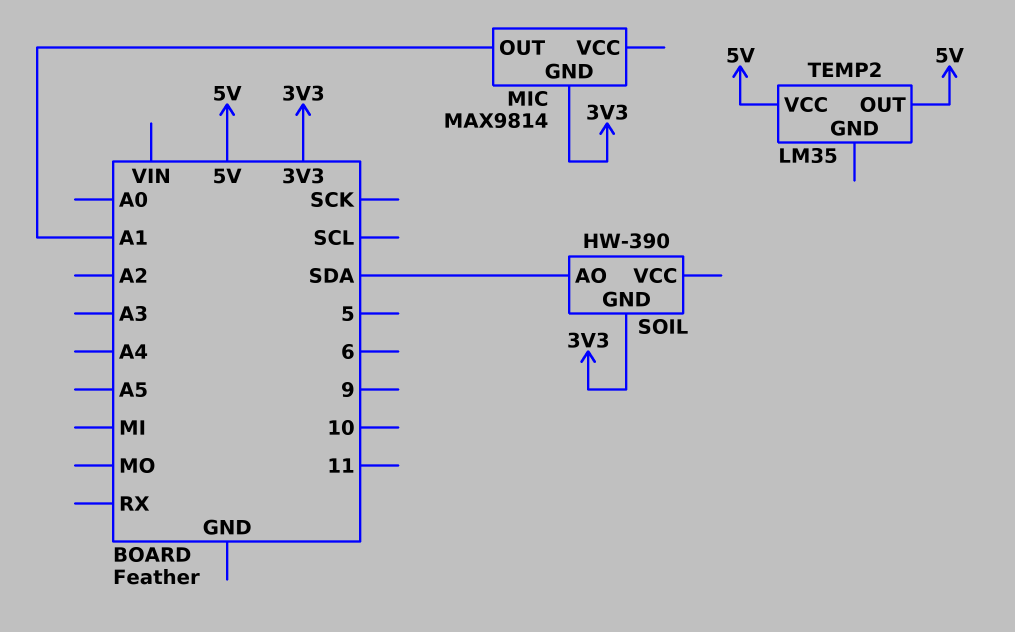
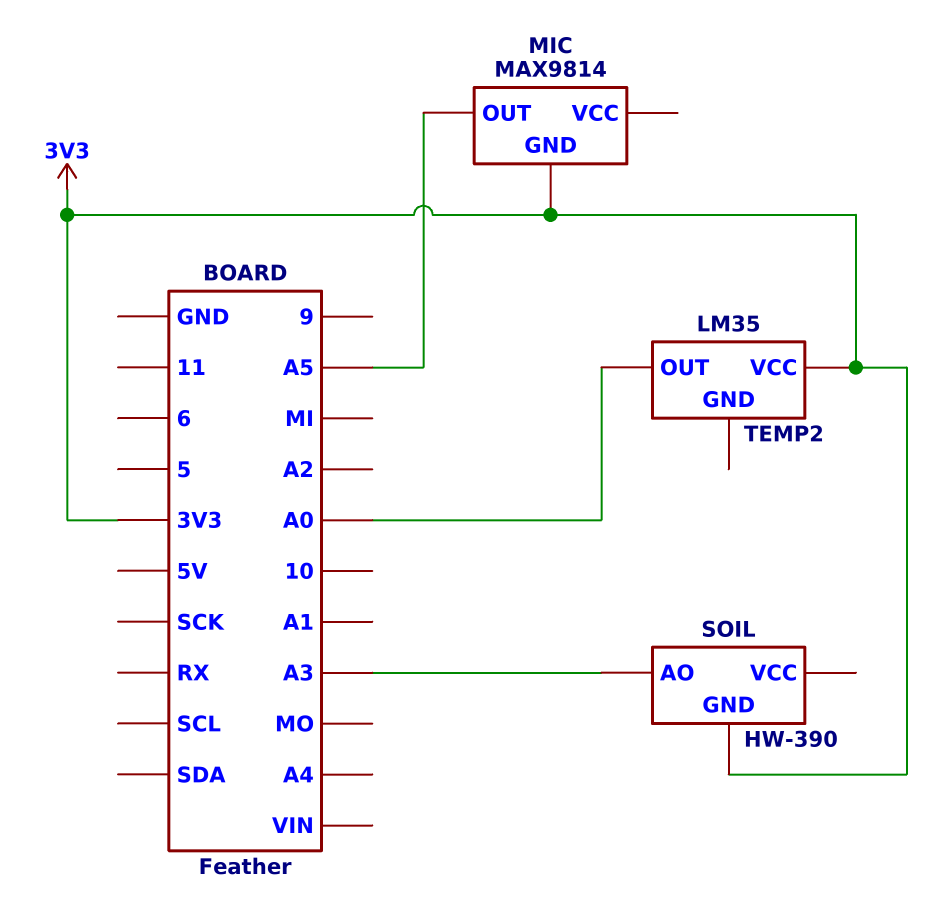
MIC pin OUT: A1 -> A5
SOIL pin AO: SDA -> A3
TEMP2 pin OUT: 5V -> A0
TEMP2 pin VCC: 5V -> 3V3

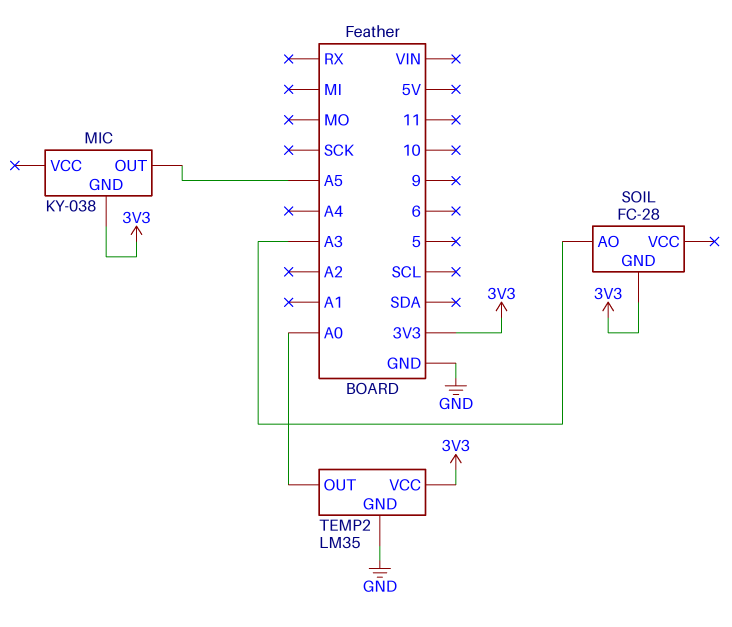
MIC: MAX9814 -> KY-038
SOIL: HW-390 -> FC-28
TEMP2 pin GND: none -> GND

